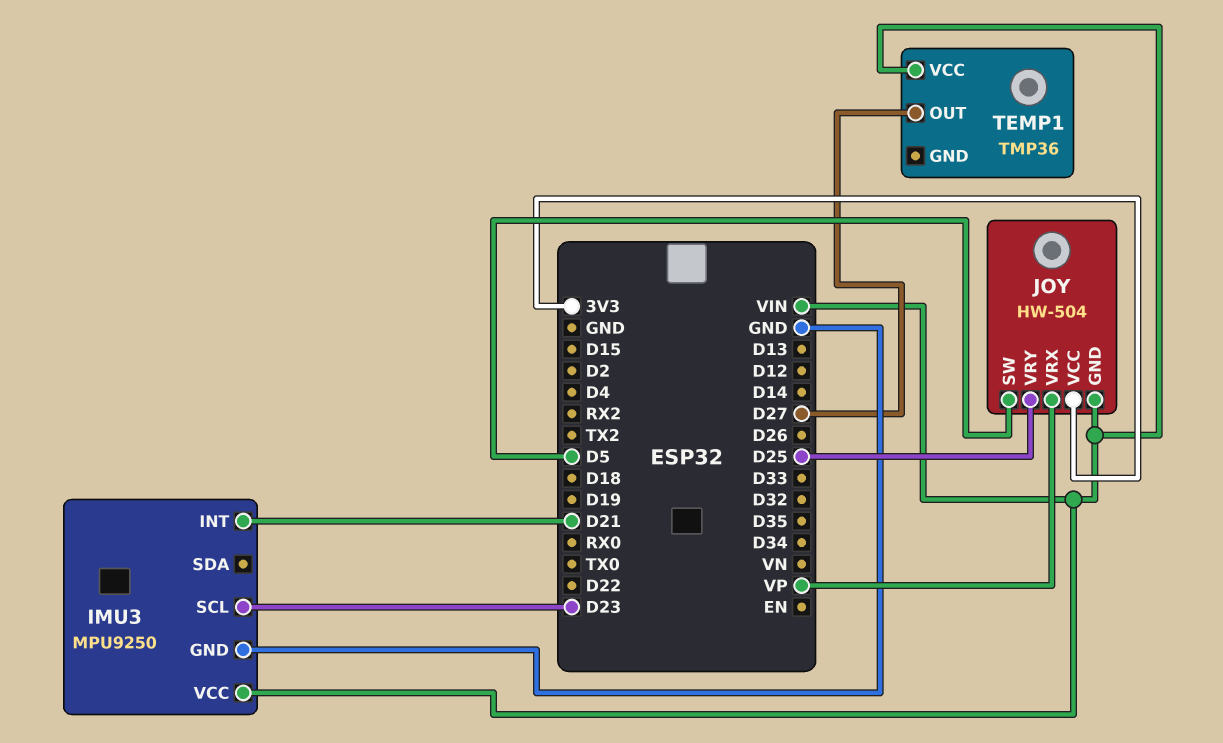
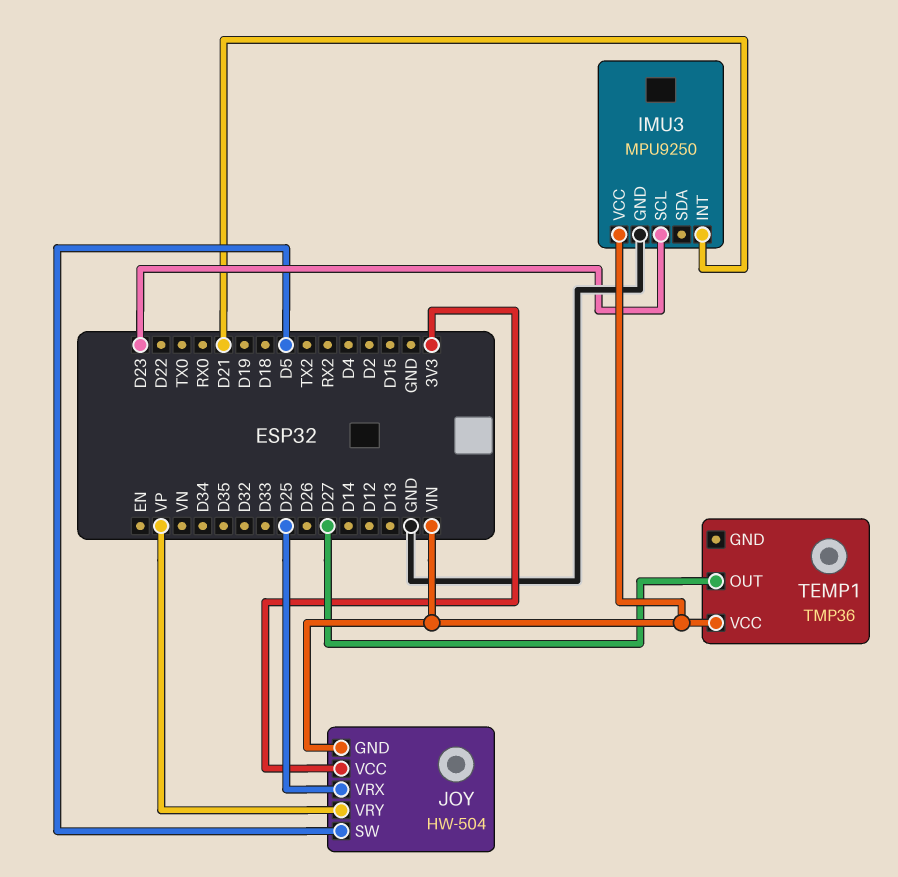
JOY pin VRX: VP -> D25
JOY pin VRY: D25 -> VP

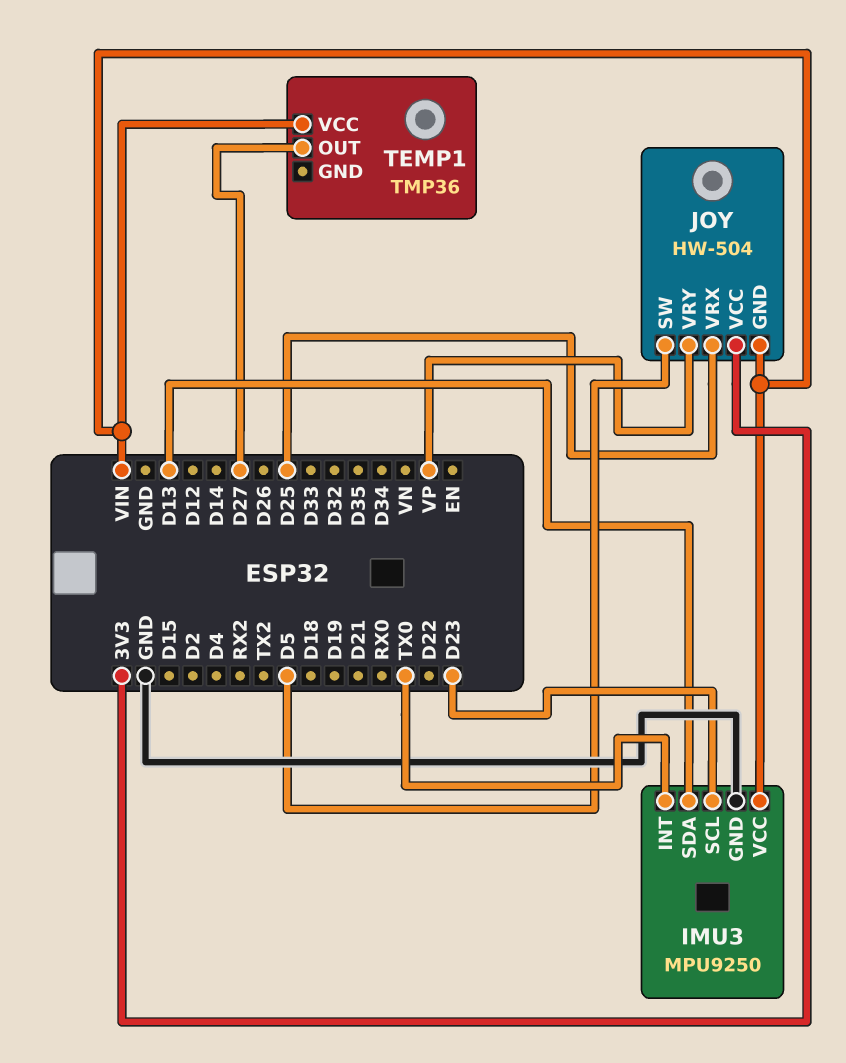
IMU3 pin INT: D21 -> TX0
IMU3 pin SDA: none -> D13

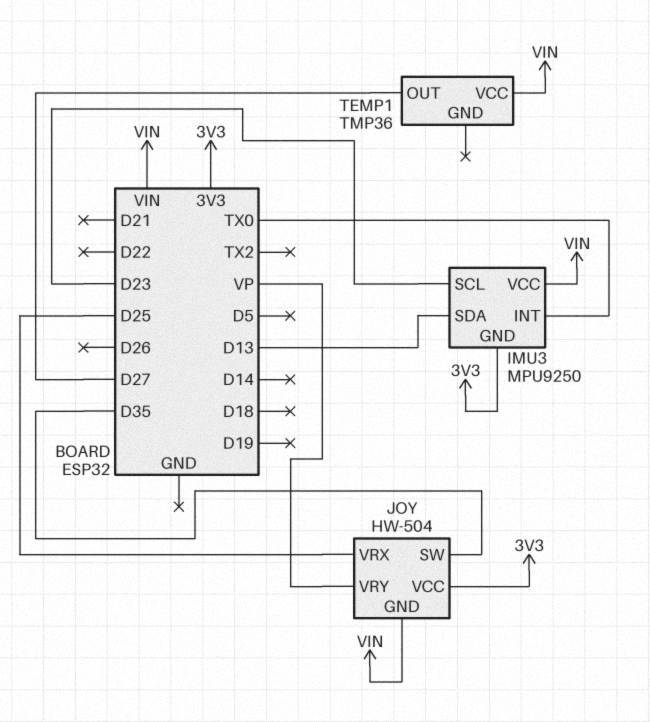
IMU3 pin GND: GND -> 3V3
JOY pin SW: D5 -> D35

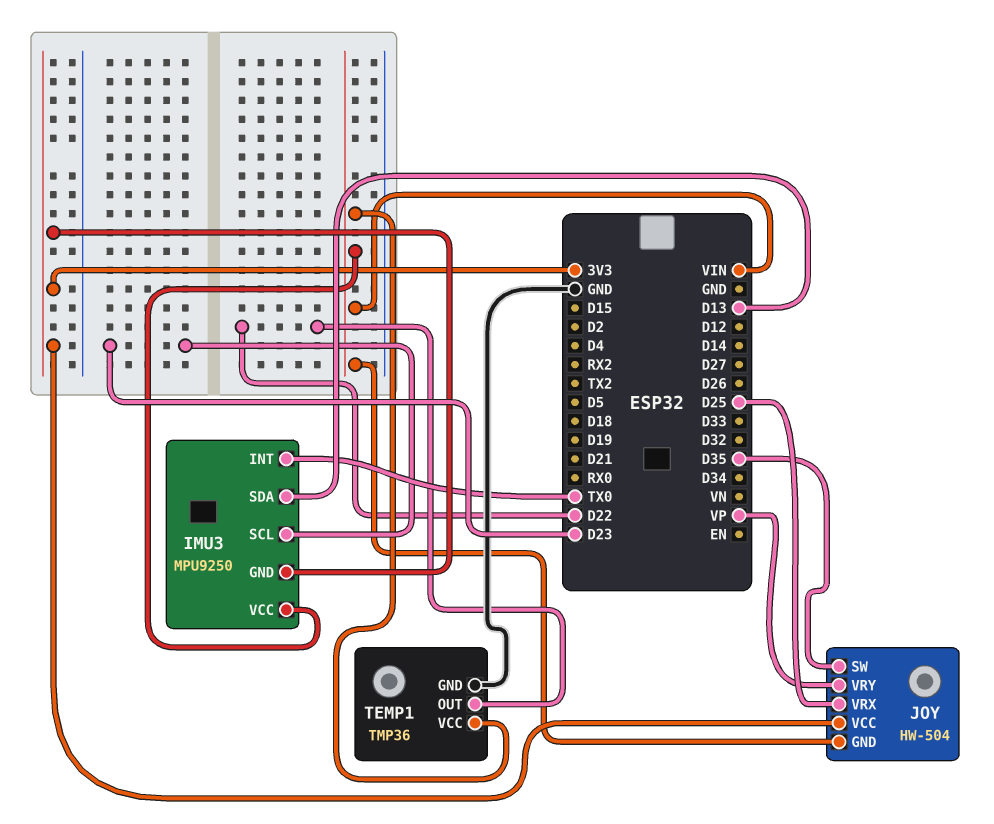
TEMP1 pin GND: none -> GND
TEMP1 pin OUT: D27 -> D22

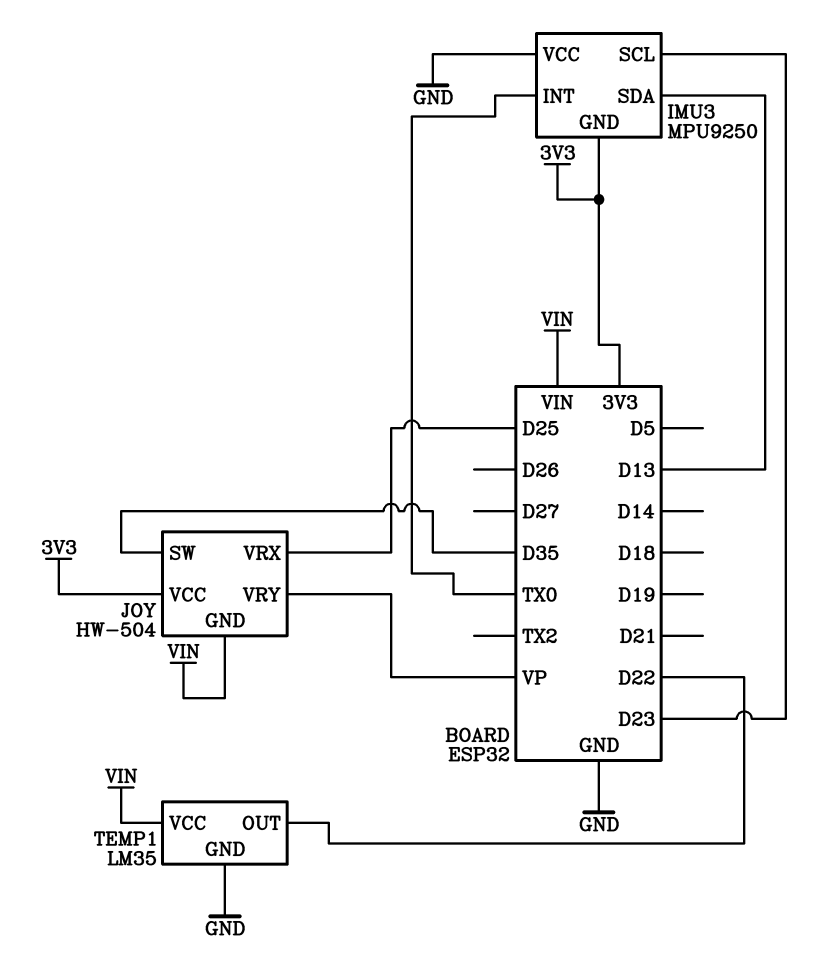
IMU3 pin VCC: VIN -> GND
TEMP1: TMP36 -> LM35

